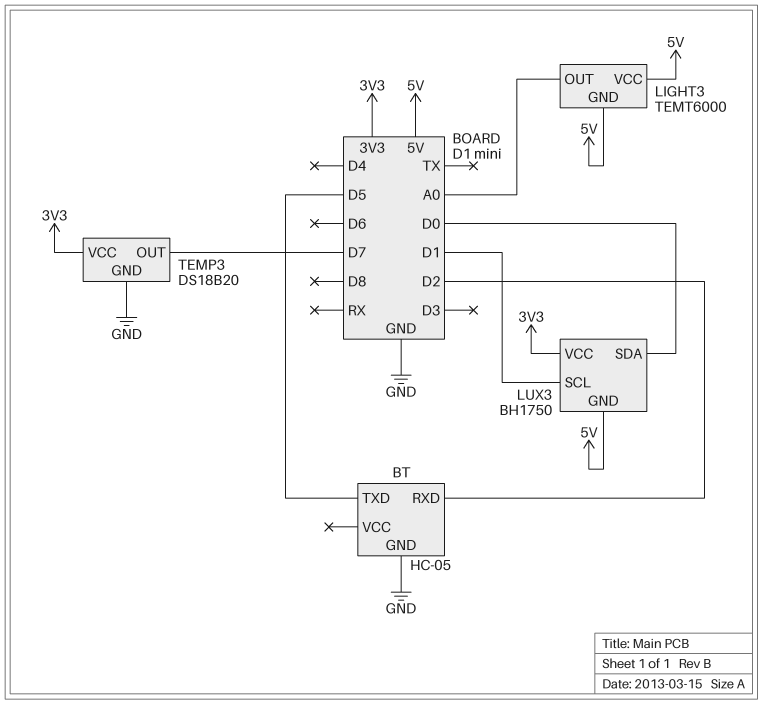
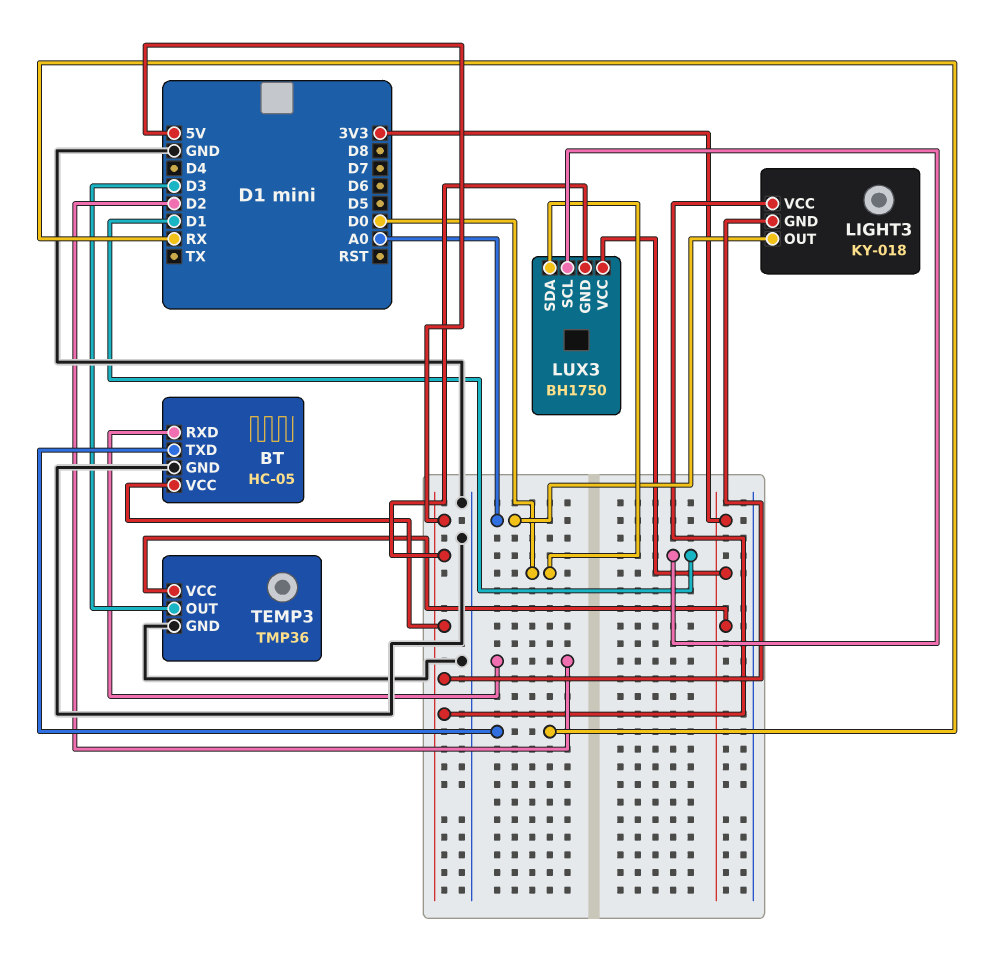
BT pin TXD: D5 -> RX
BT pin VCC: none -> 5V
LIGHT3: TEMT6000 -> KY-018
TEMP3: DS18B20 -> TMP36
TEMP3 pin OUT: D7 -> D3

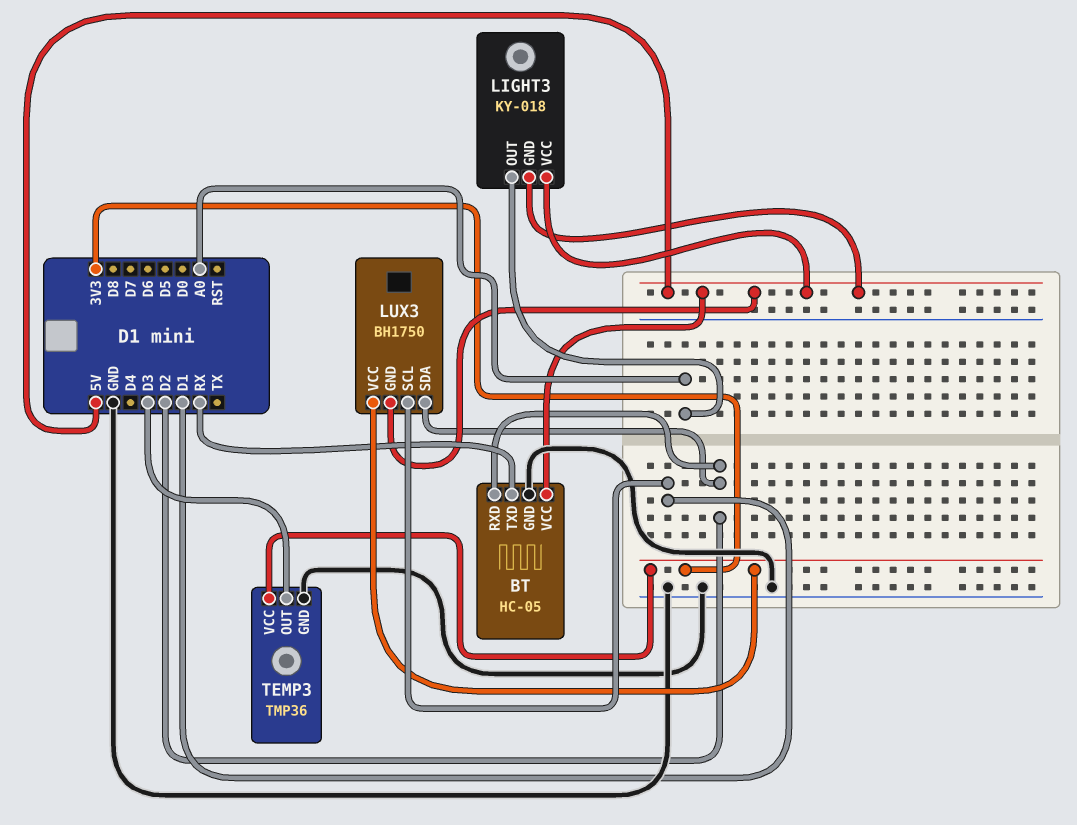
LUX3 pin SDA: D0 -> D2

